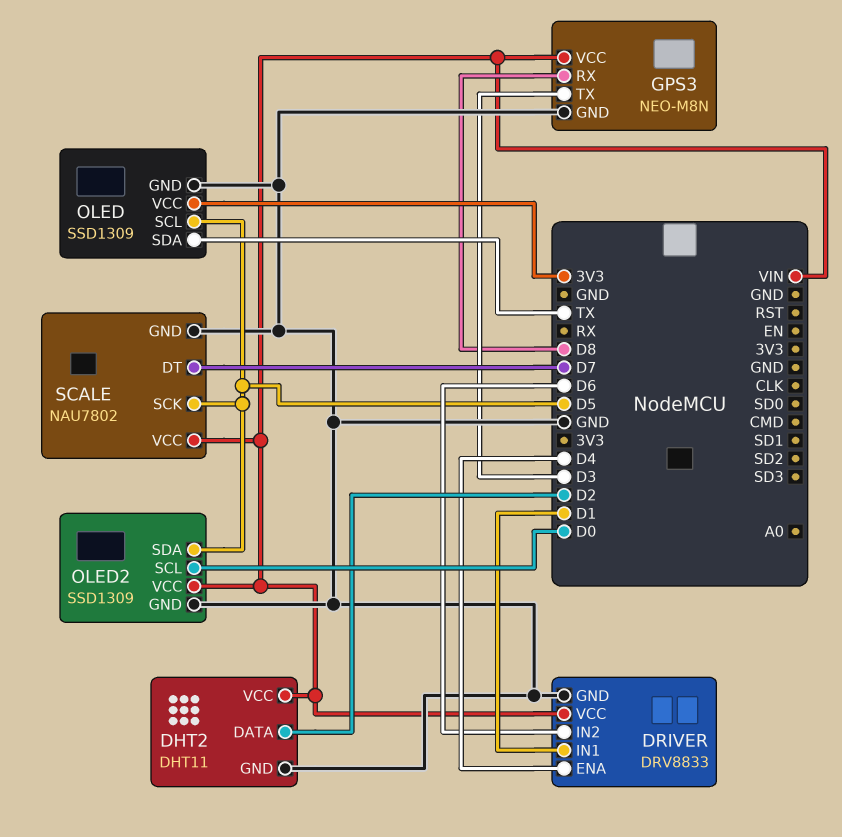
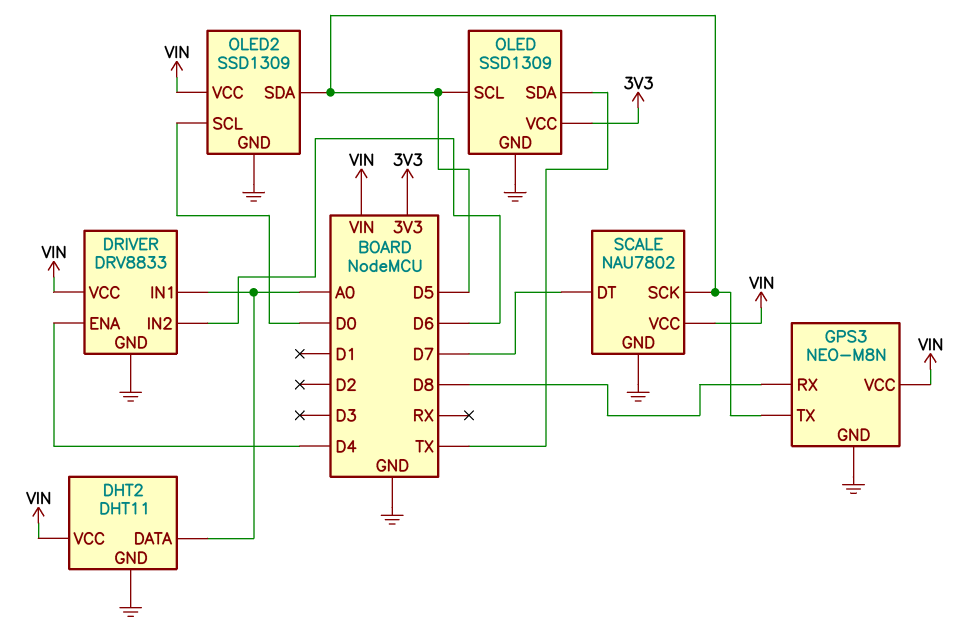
DHT2 pin DATA: D2 -> A0
DRIVER pin IN1: D1 -> A0
GPS3 pin TX: D3 -> D5

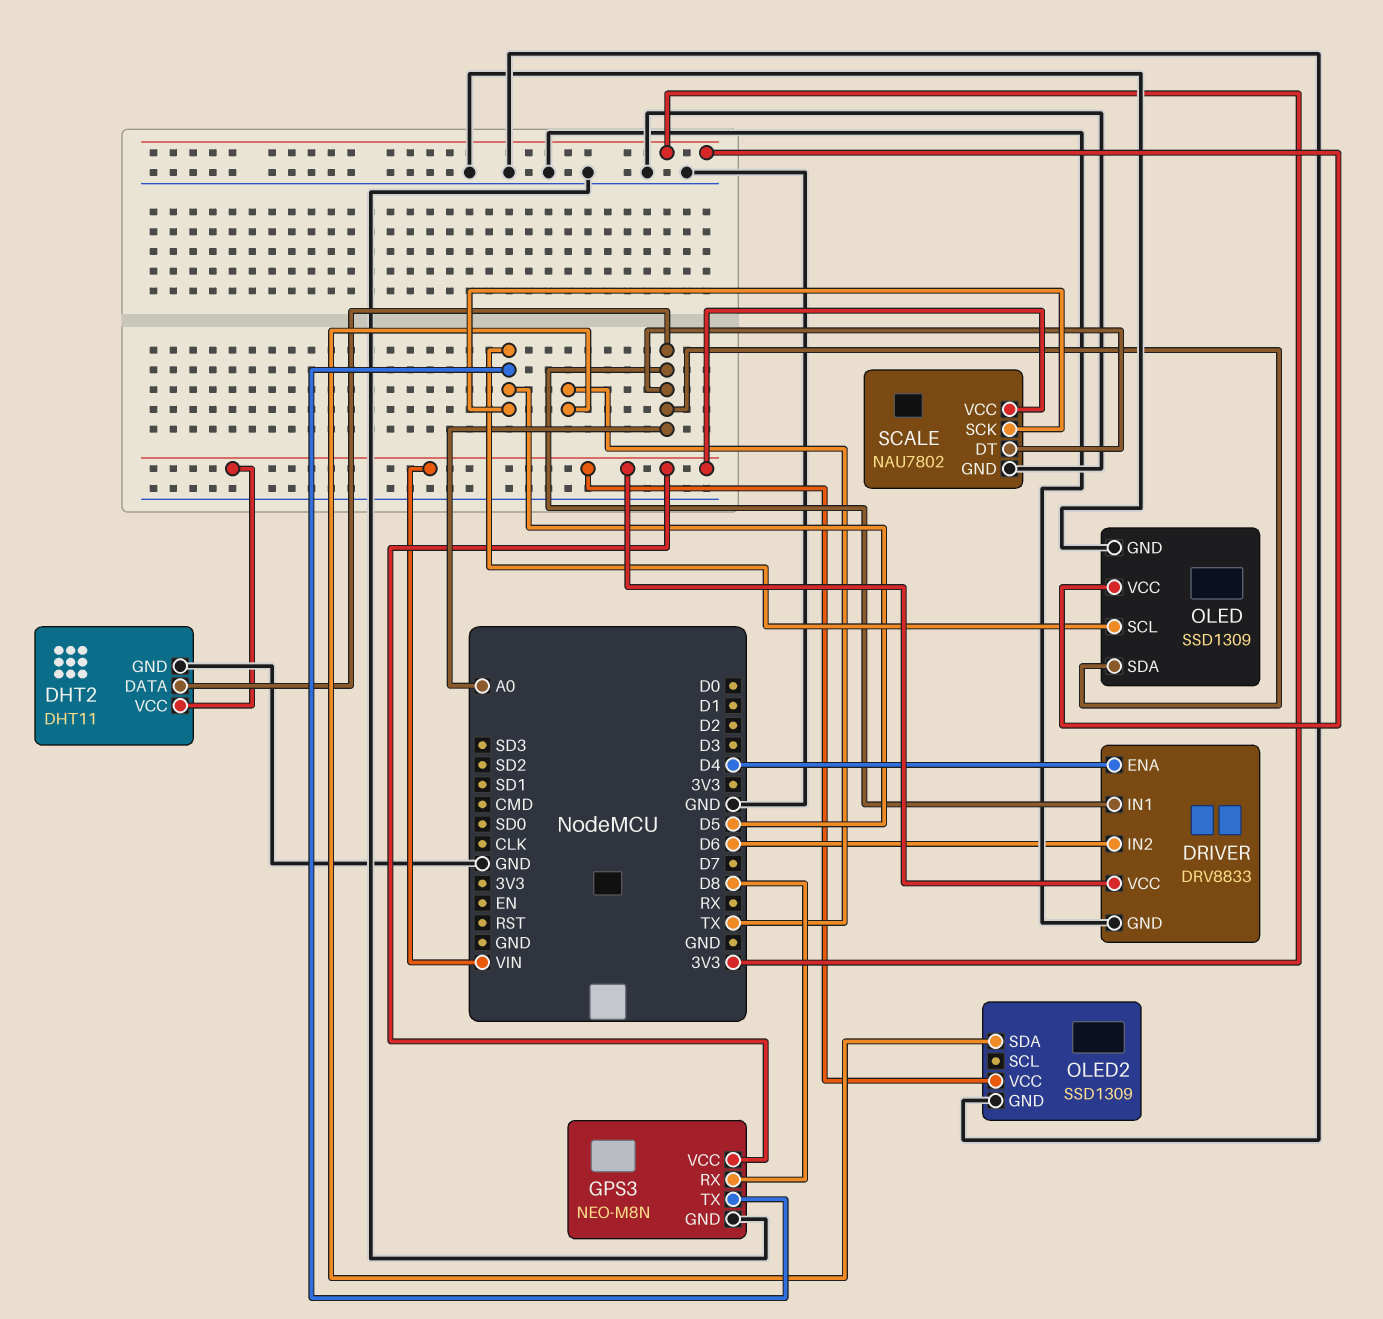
OLED pin SDA: TX -> A0
OLED2 pin SCL: D0 -> none
OLED2 pin SDA: D5 -> TX
SCALE pin DT: D7 -> A0

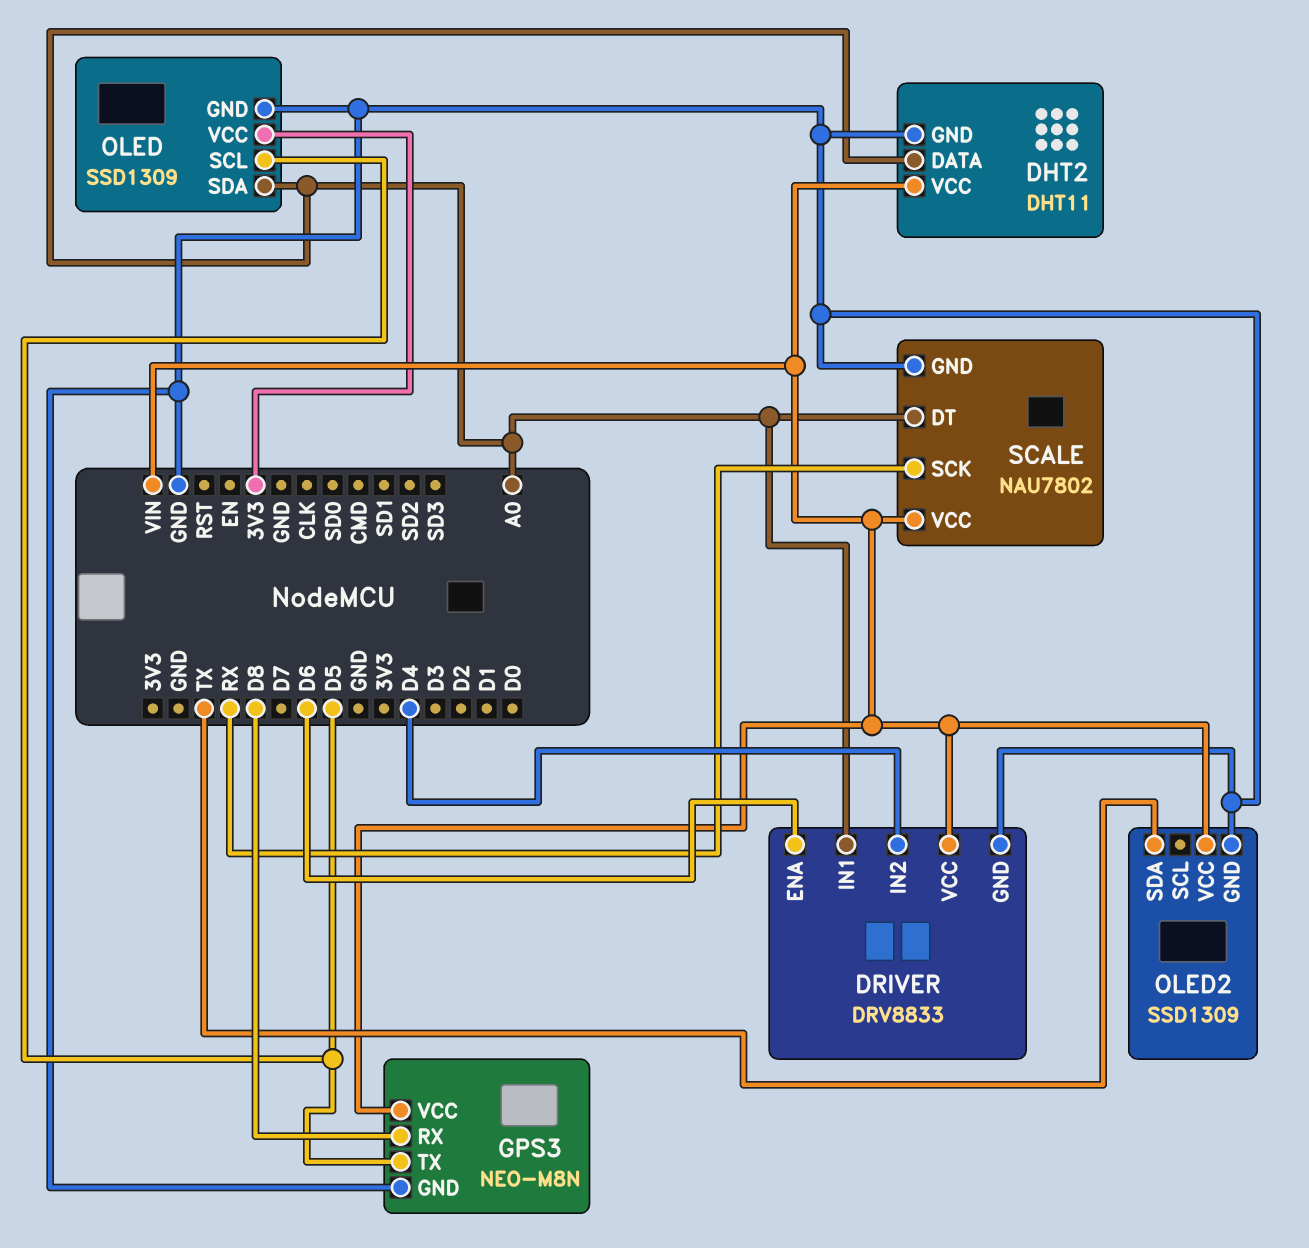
DRIVER pin ENA: D4 -> D6
DRIVER pin IN2: D6 -> D4
SCALE pin SCK: D5 -> RX

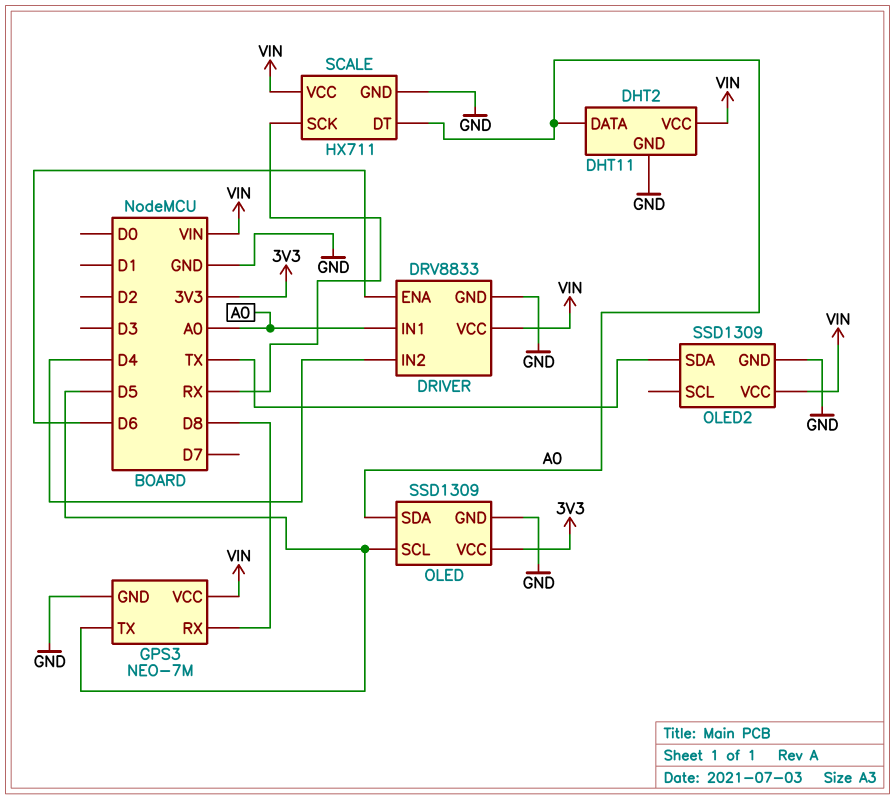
GPS3: NEO-M8N -> NEO-7M
SCALE: NAU7802 -> HX711

